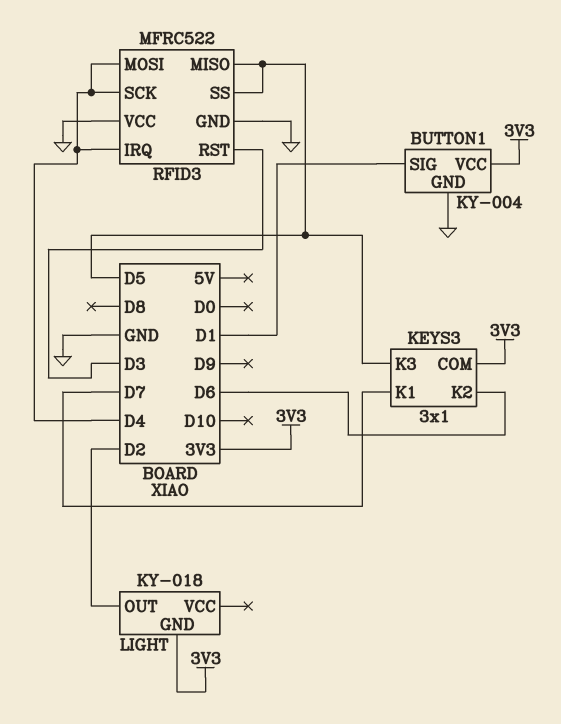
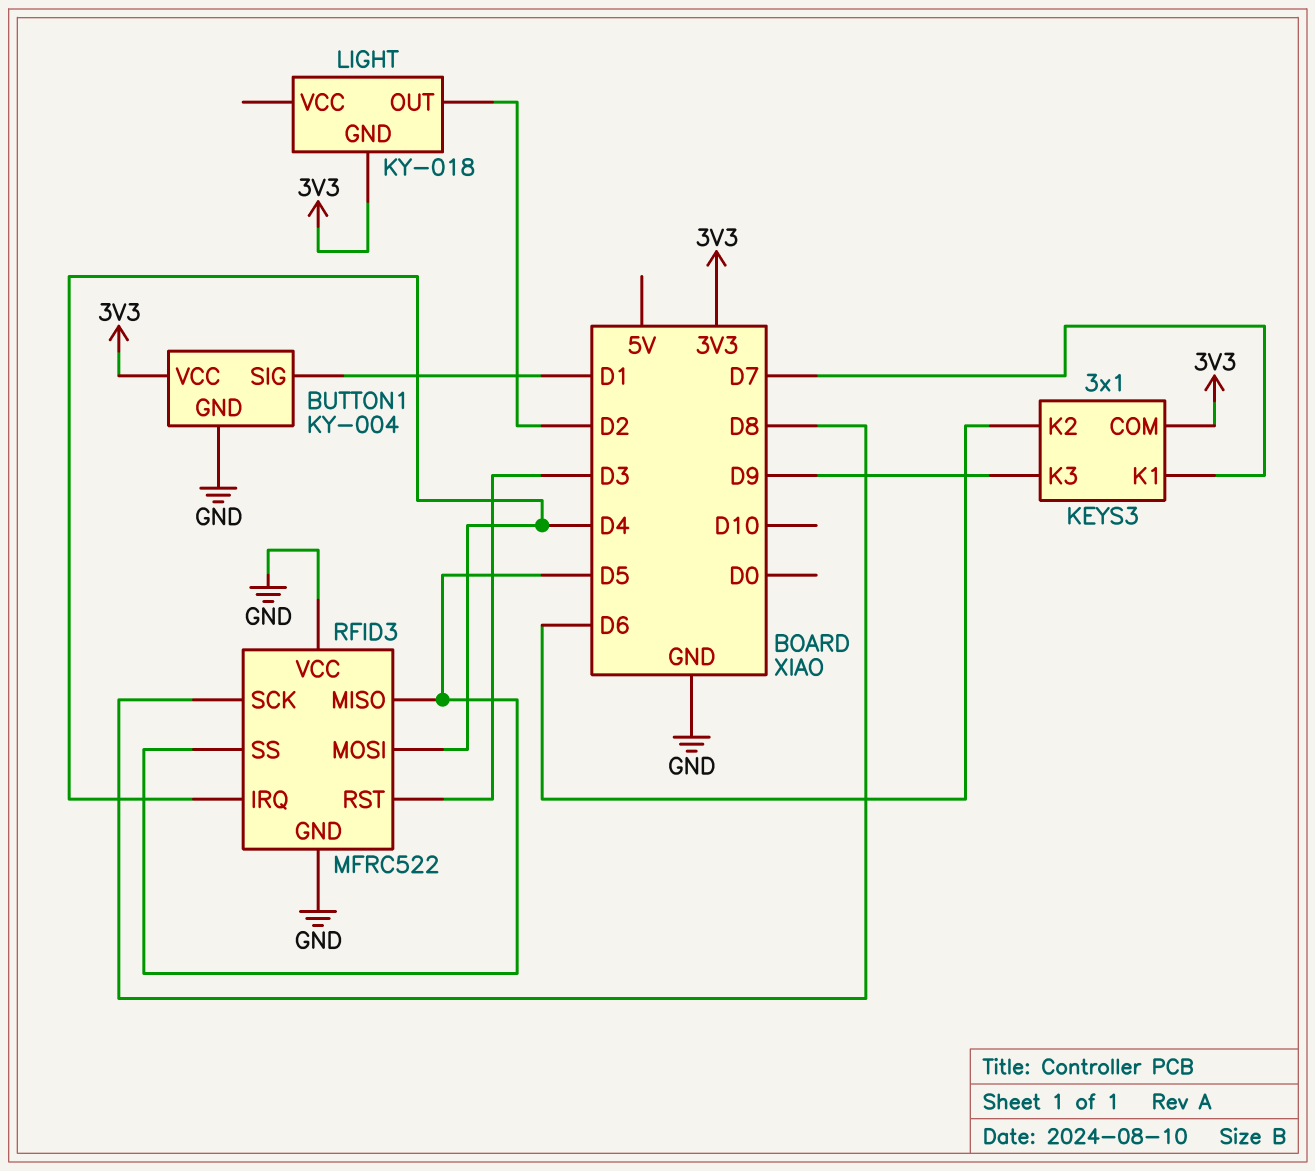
KEYS3 pin K3: D5 -> D9
RFID3 pin SCK: D4 -> D8

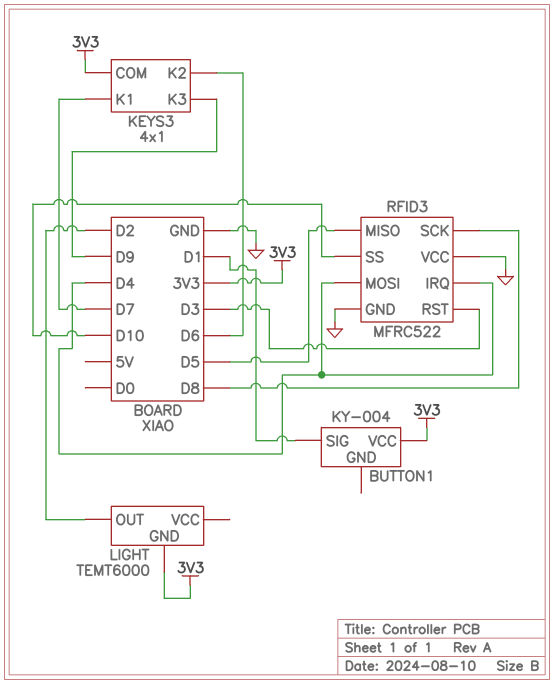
BUTTON1 pin GND: GND -> none
KEYS3: 3x1 -> 4x1
LIGHT: KY-018 -> TEMT6000
RFID3 pin SS: D5 -> D10

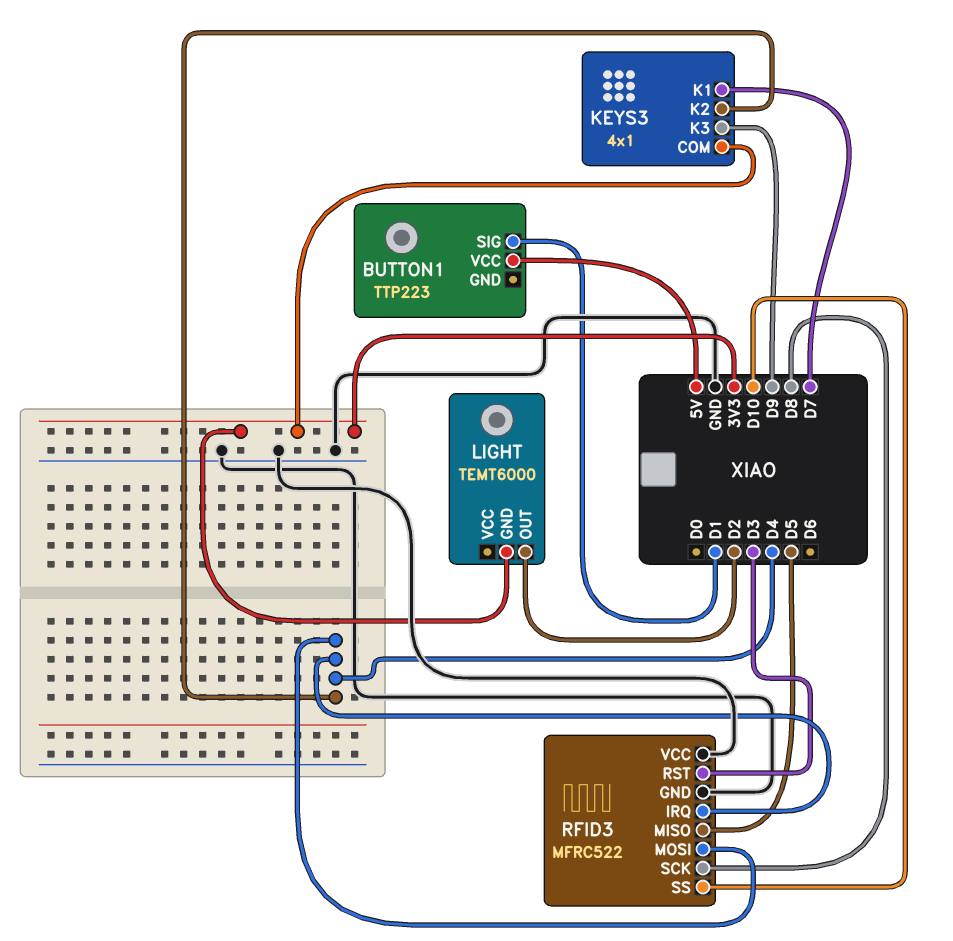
BUTTON1: KY-004 -> TTP223
BUTTON1 pin VCC: 3V3 -> 5V
KEYS3 pin K2: D6 -> D4

